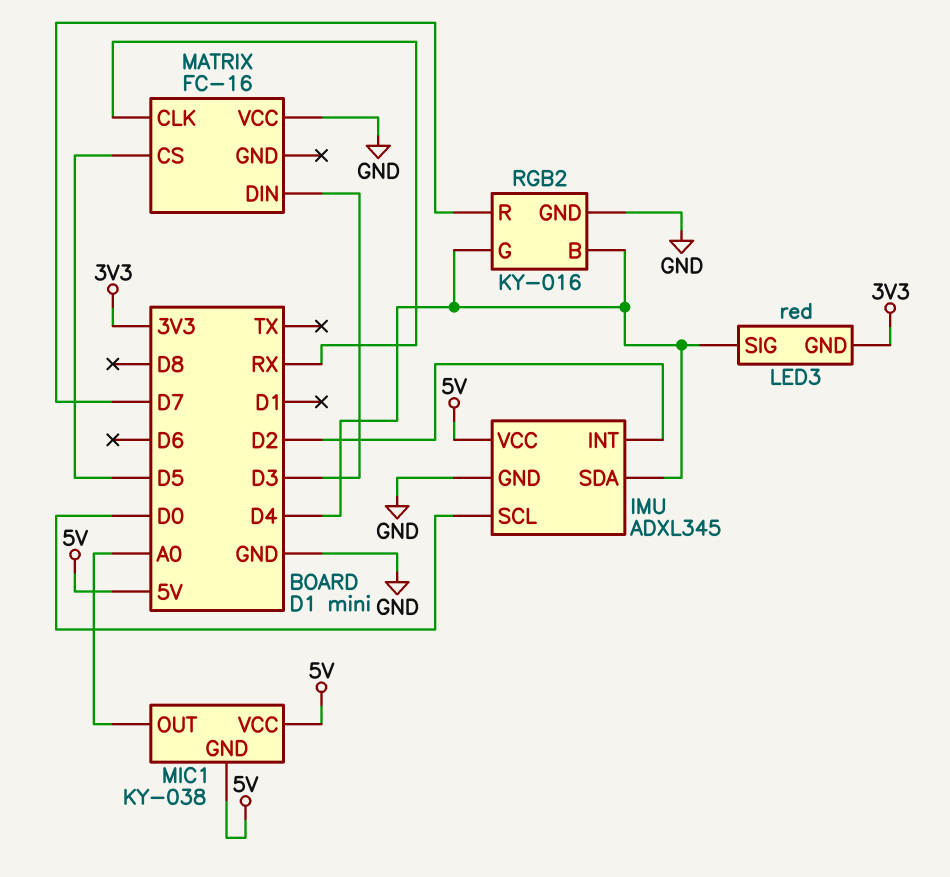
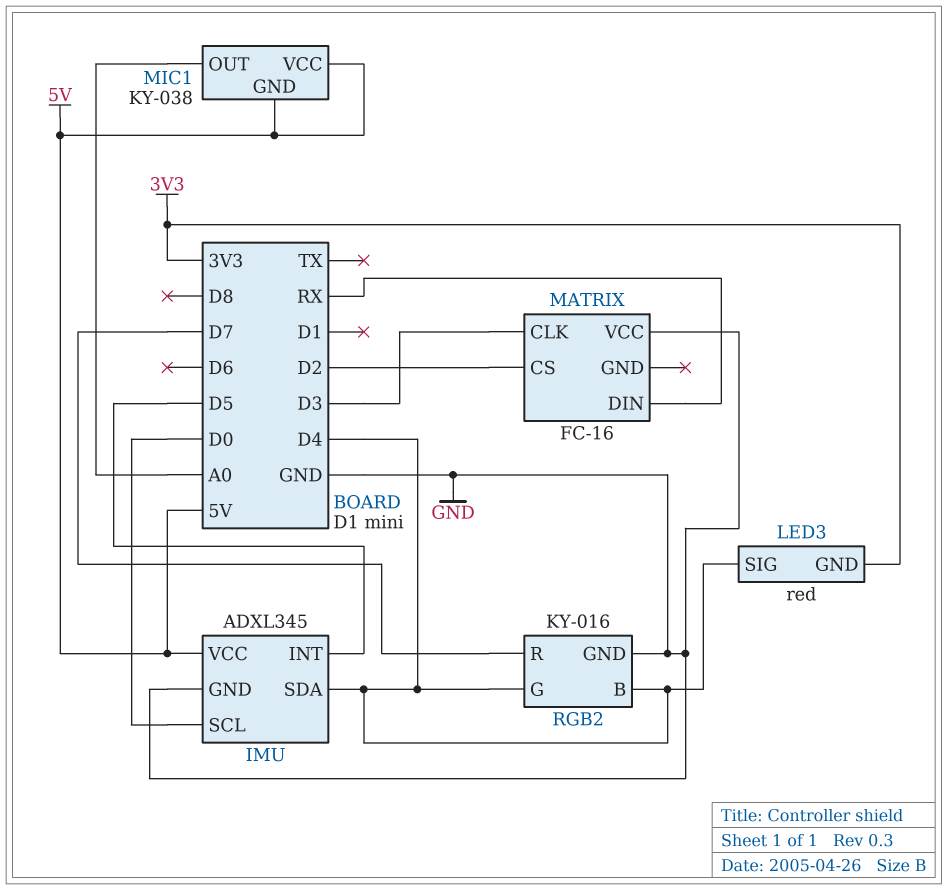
IMU pin INT: D2 -> D5
MATRIX pin CLK: RX -> D3
MATRIX pin CS: D5 -> D2
MATRIX pin DIN: D3 -> RX

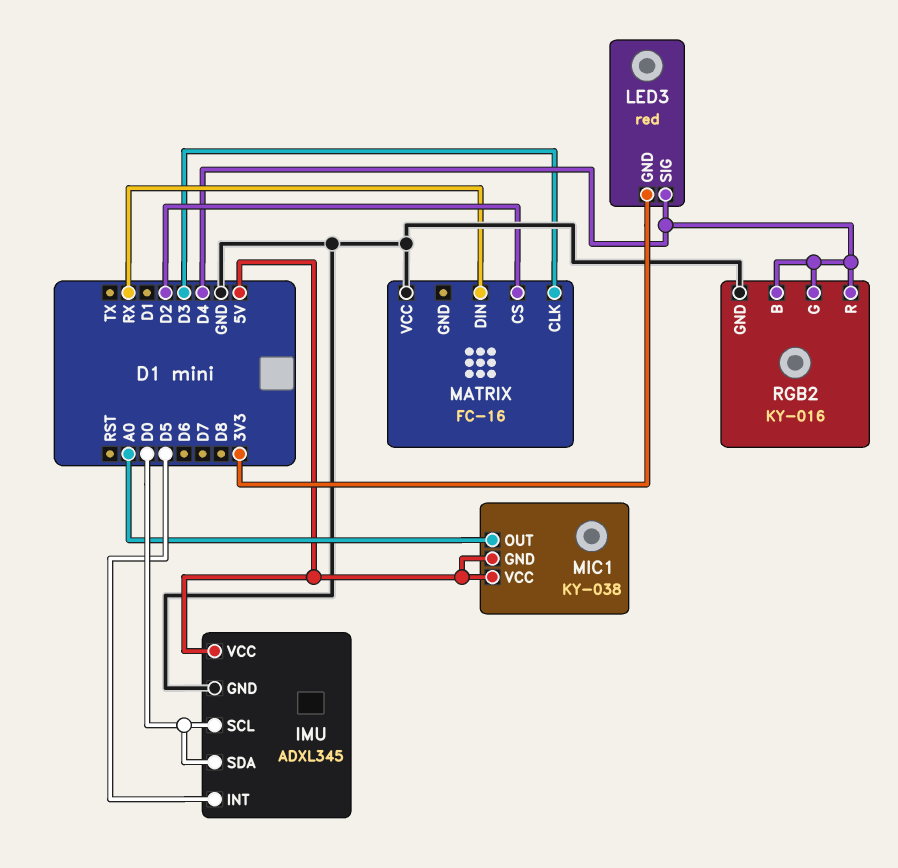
IMU pin SDA: D4 -> D0
RGB2 pin R: D7 -> D4

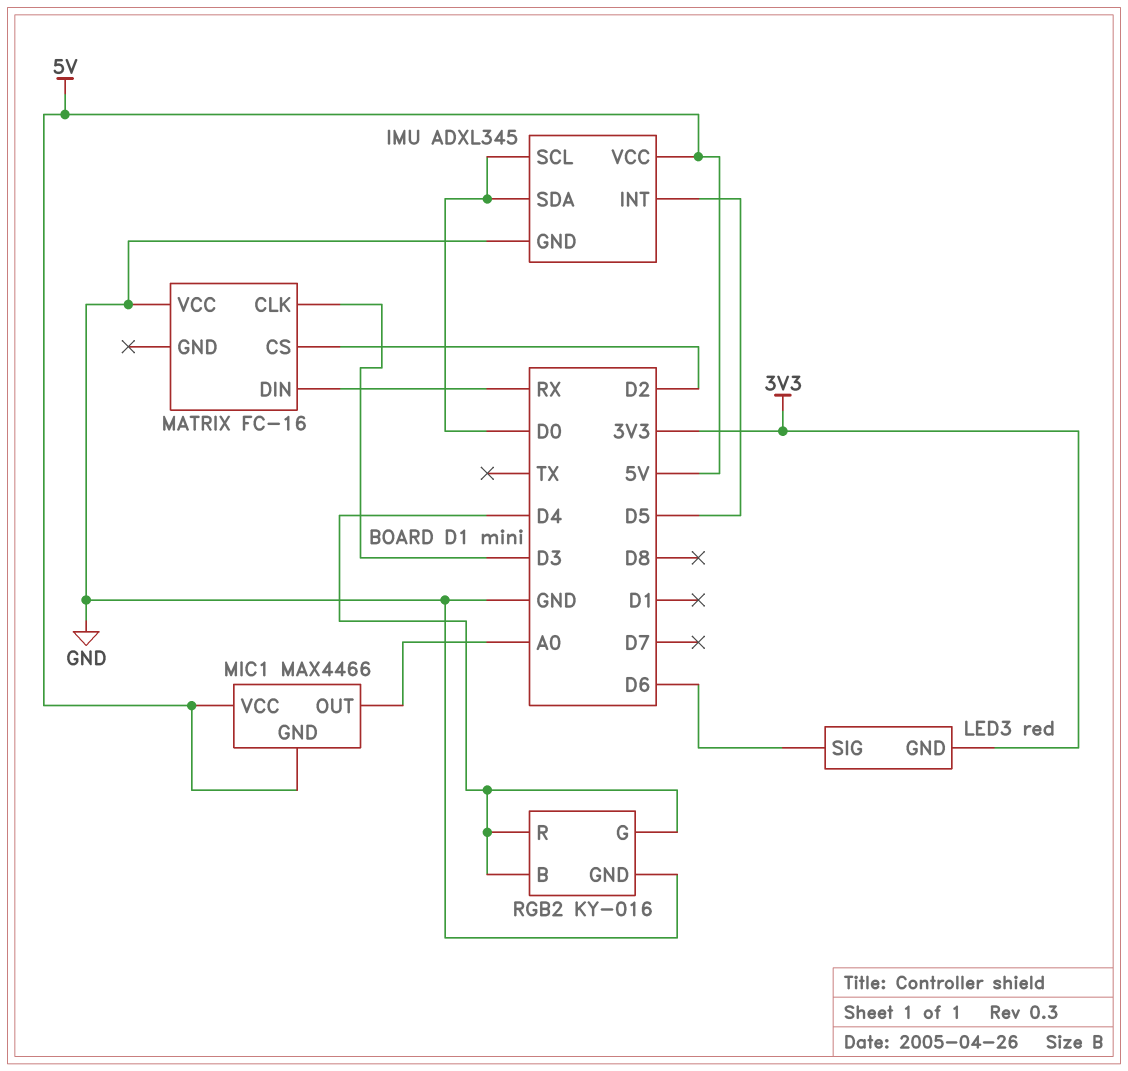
LED3 pin SIG: D4 -> D6
MIC1: KY-038 -> MAX4466

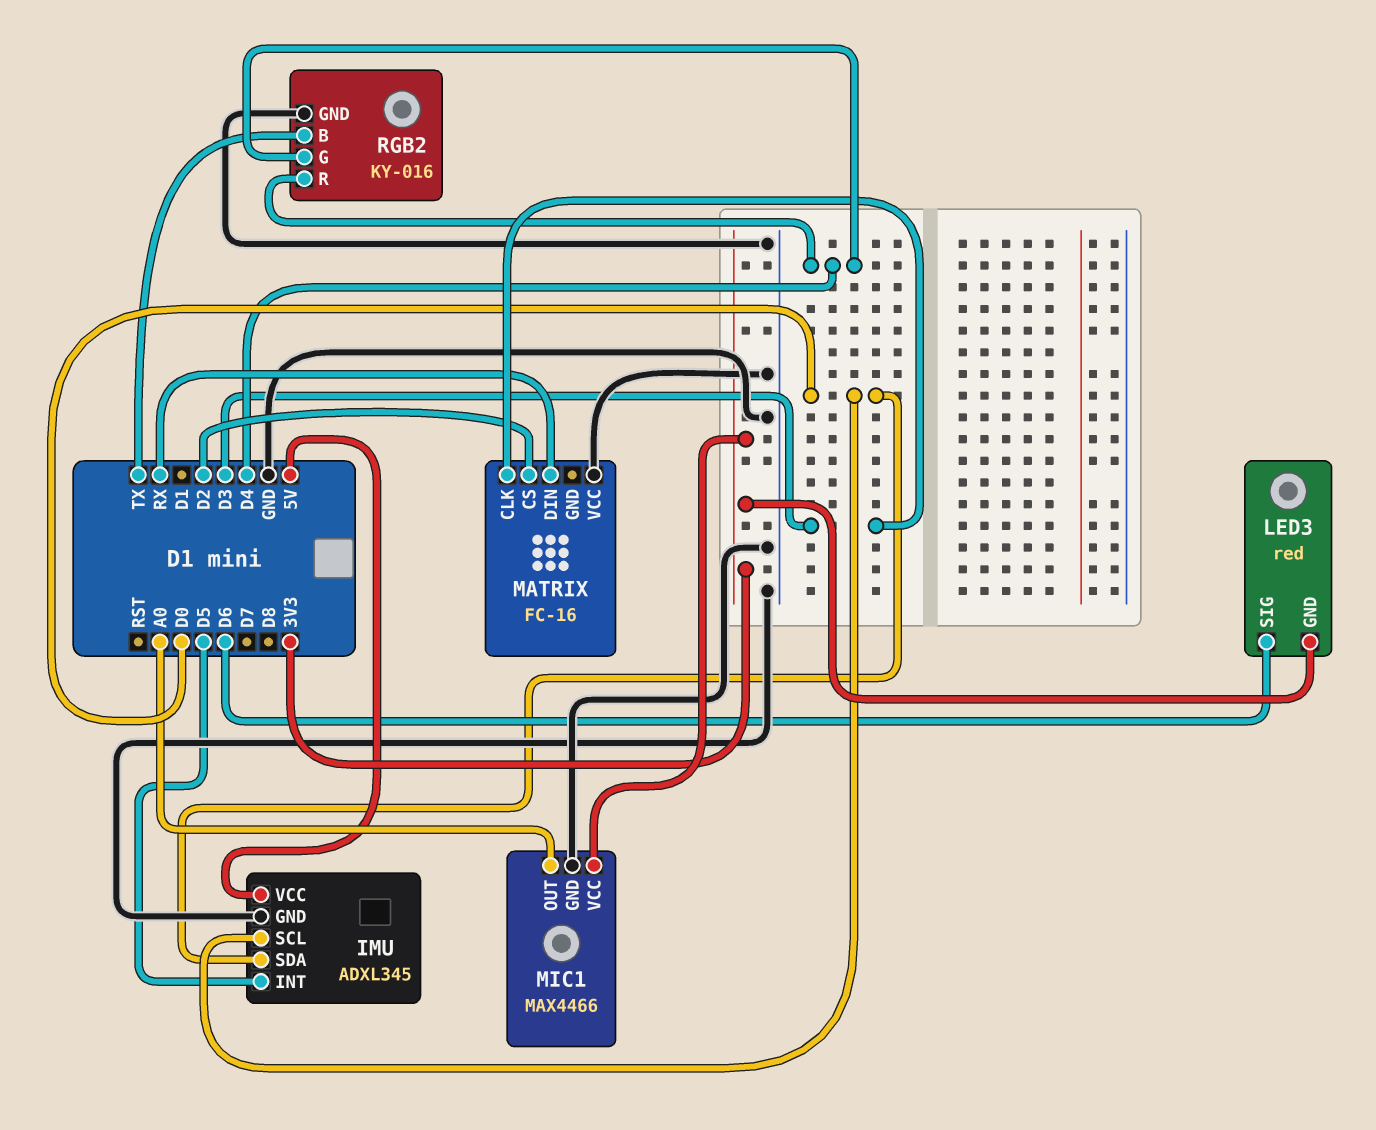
MIC1 pin GND: 5V -> GND
MIC1 pin VCC: 5V -> 3V3
RGB2 pin B: D4 -> TX

